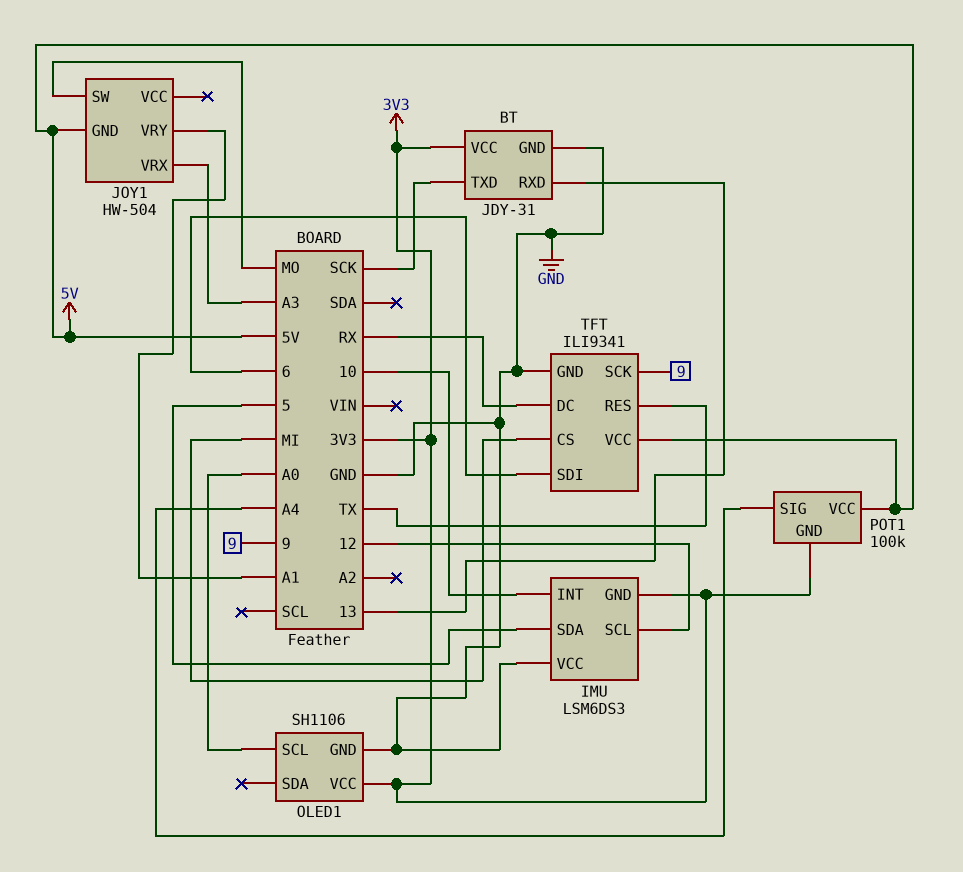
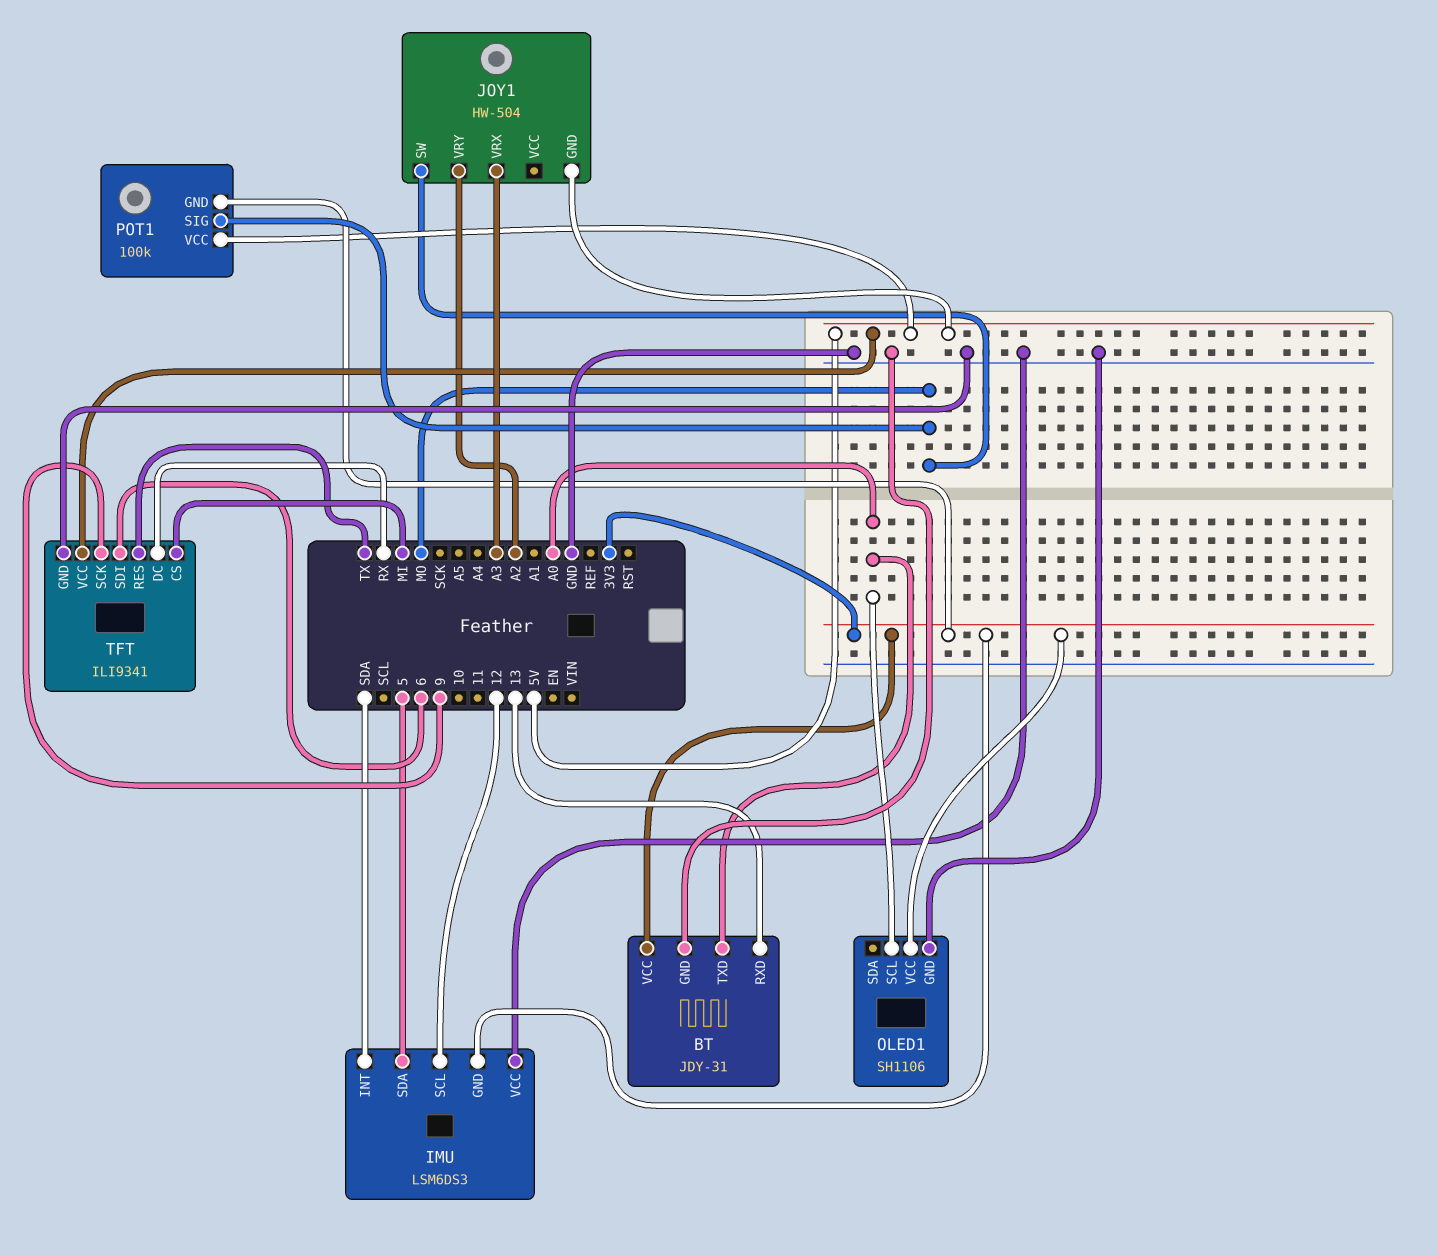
BT pin TXD: SCK -> A0
IMU pin INT: 10 -> SDA
JOY1 pin VRY: A1 -> A2
POT1 pin SIG: A4 -> MO

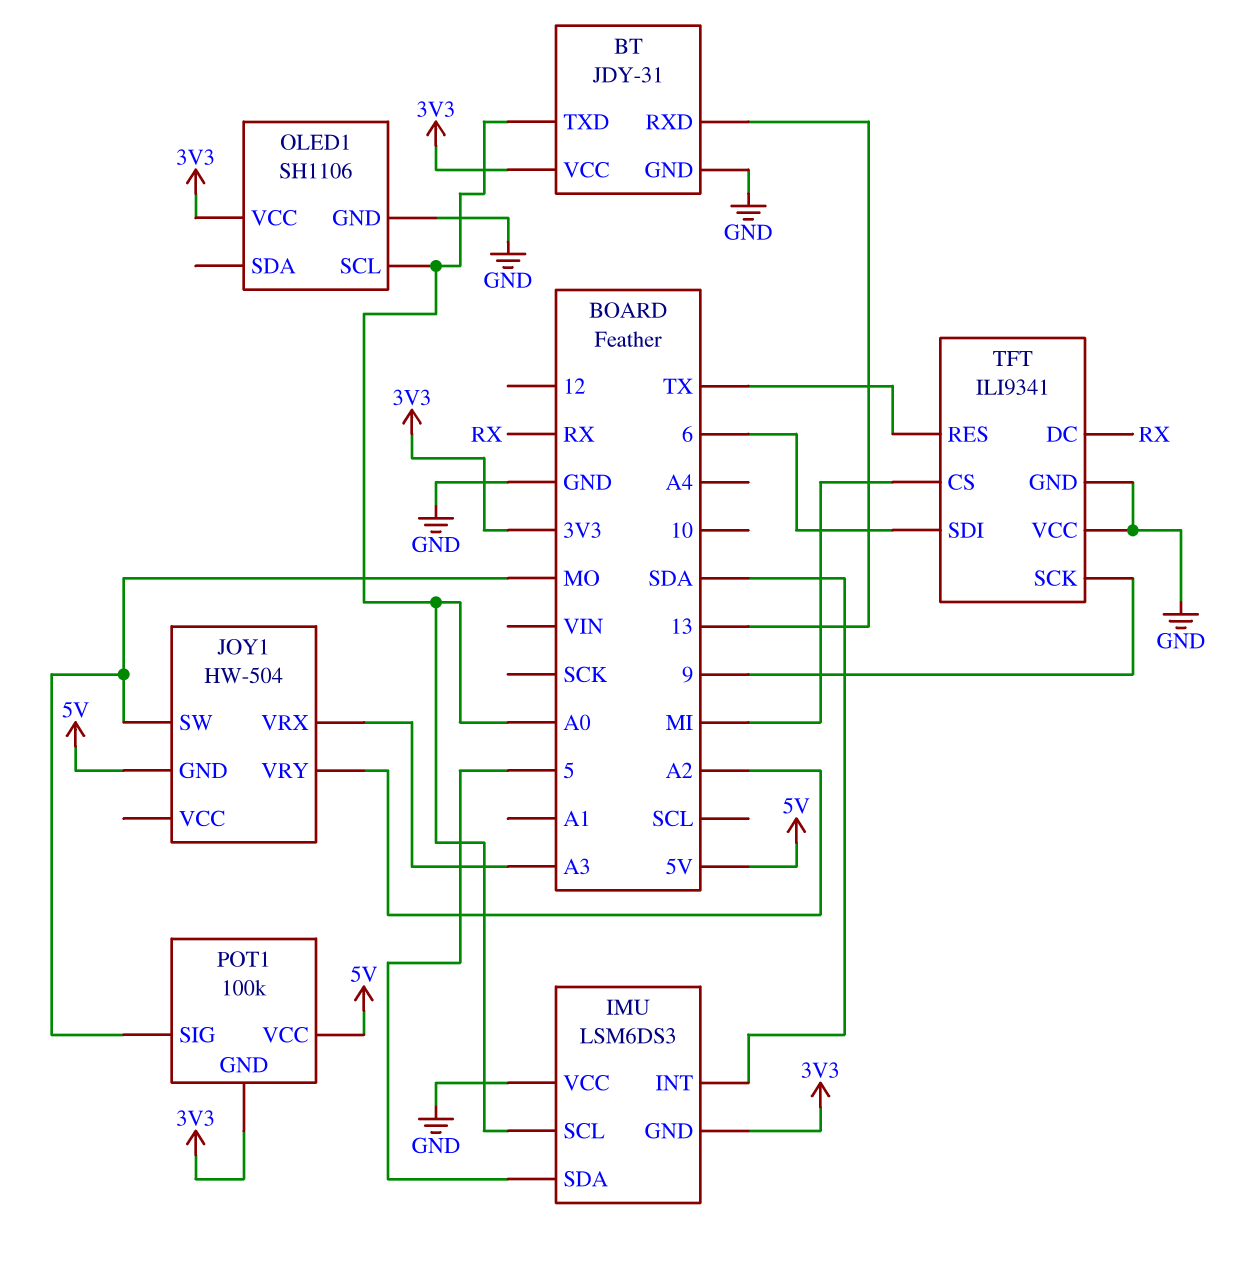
IMU pin SCL: 12 -> A0
TFT pin VCC: 5V -> GND

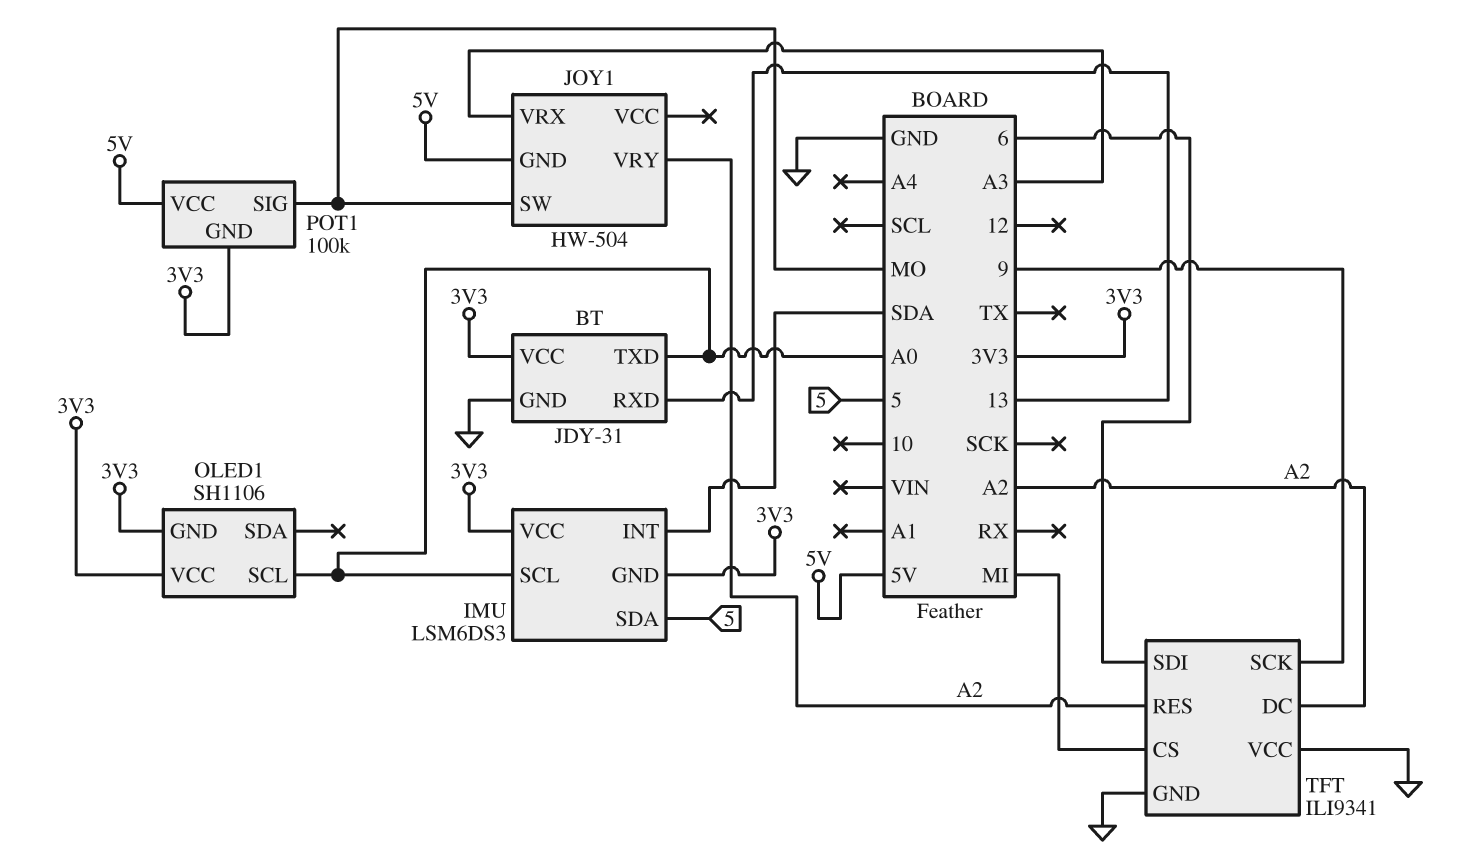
IMU pin VCC: GND -> 3V3
OLED1 pin GND: GND -> 3V3
TFT pin DC: RX -> A2
TFT pin RES: TX -> A2

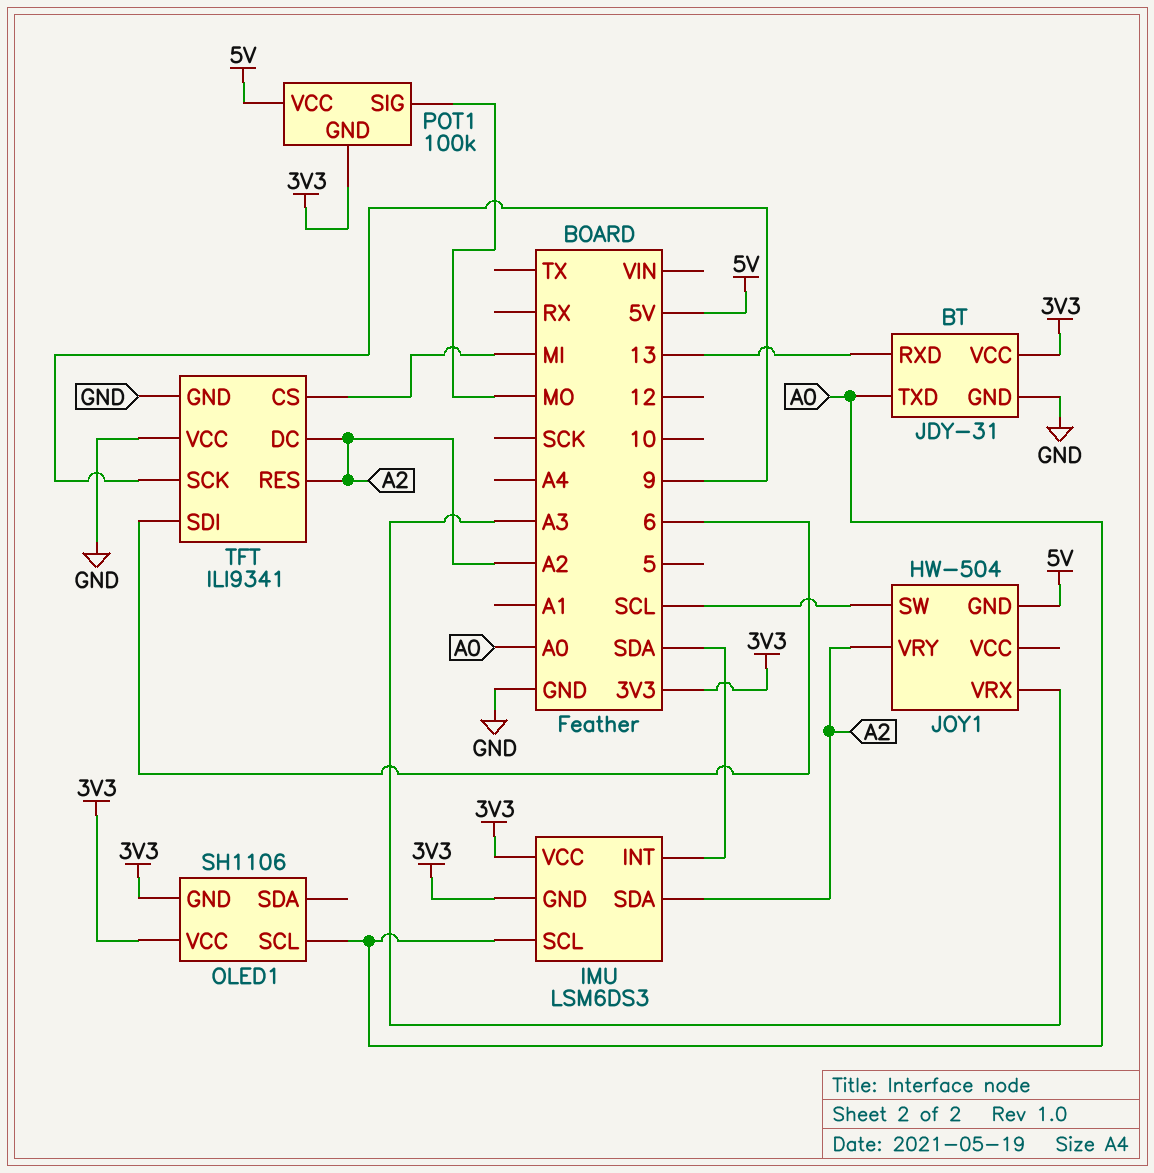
IMU pin SDA: 5 -> A2
JOY1 pin SW: MO -> SCL

